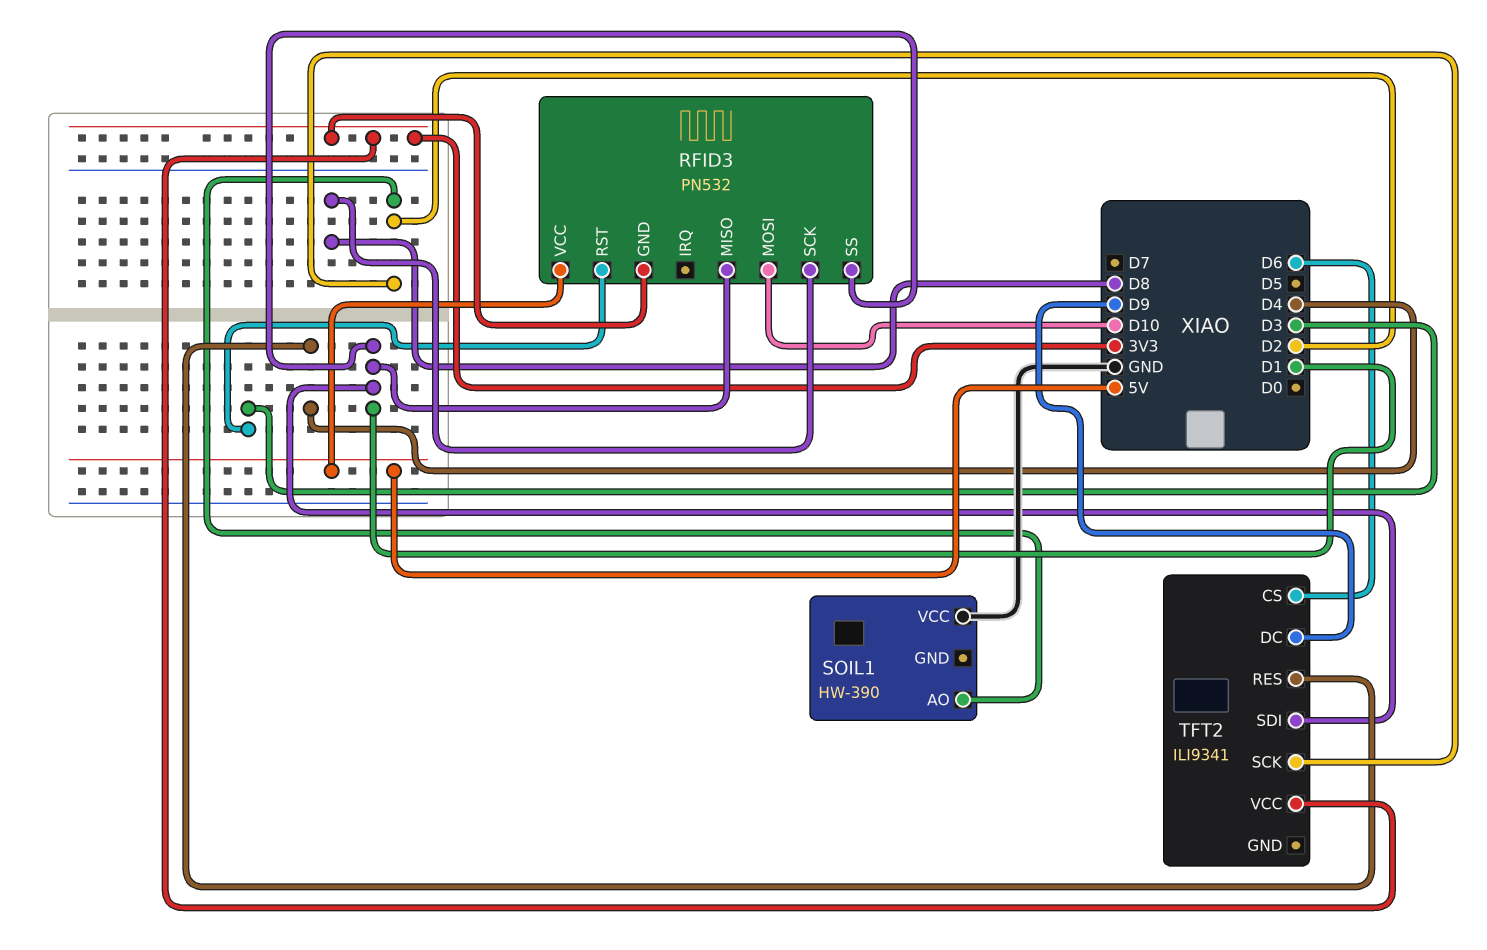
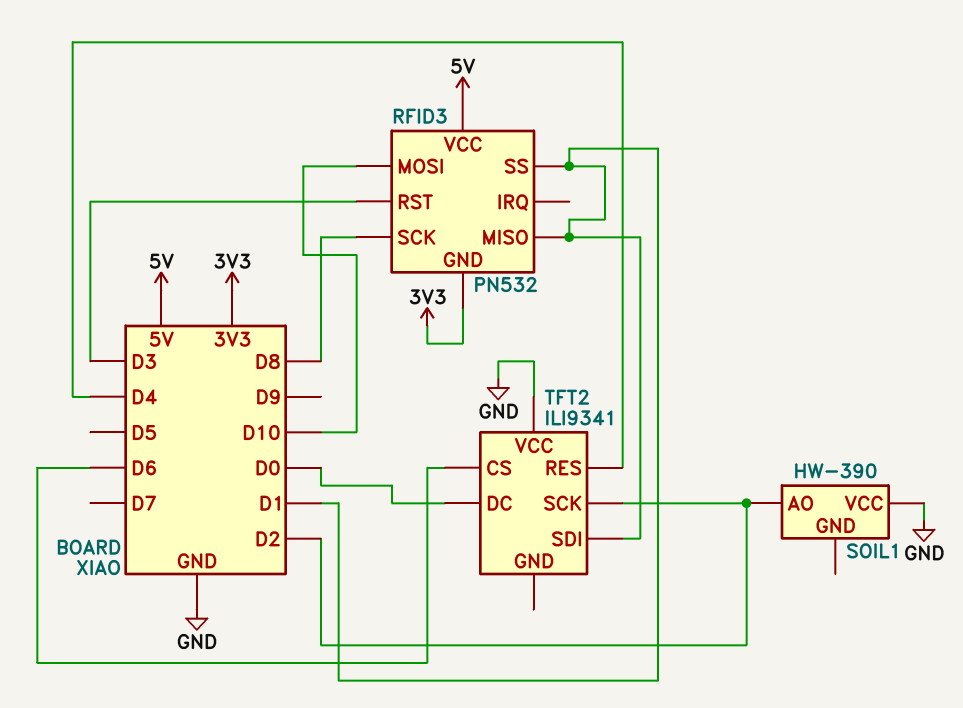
TFT2 pin DC: D9 -> D0
TFT2 pin VCC: 3V3 -> GND

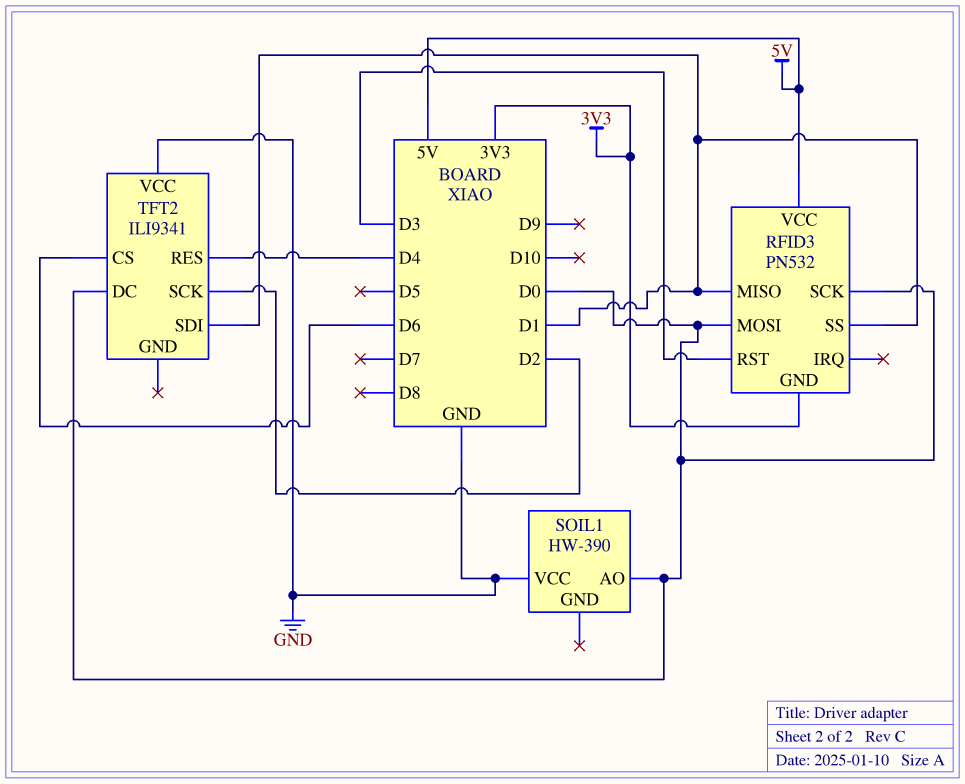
RFID3 pin MOSI: D10 -> D0
RFID3 pin SCK: D8 -> D0
SOIL1 pin AO: D2 -> D0

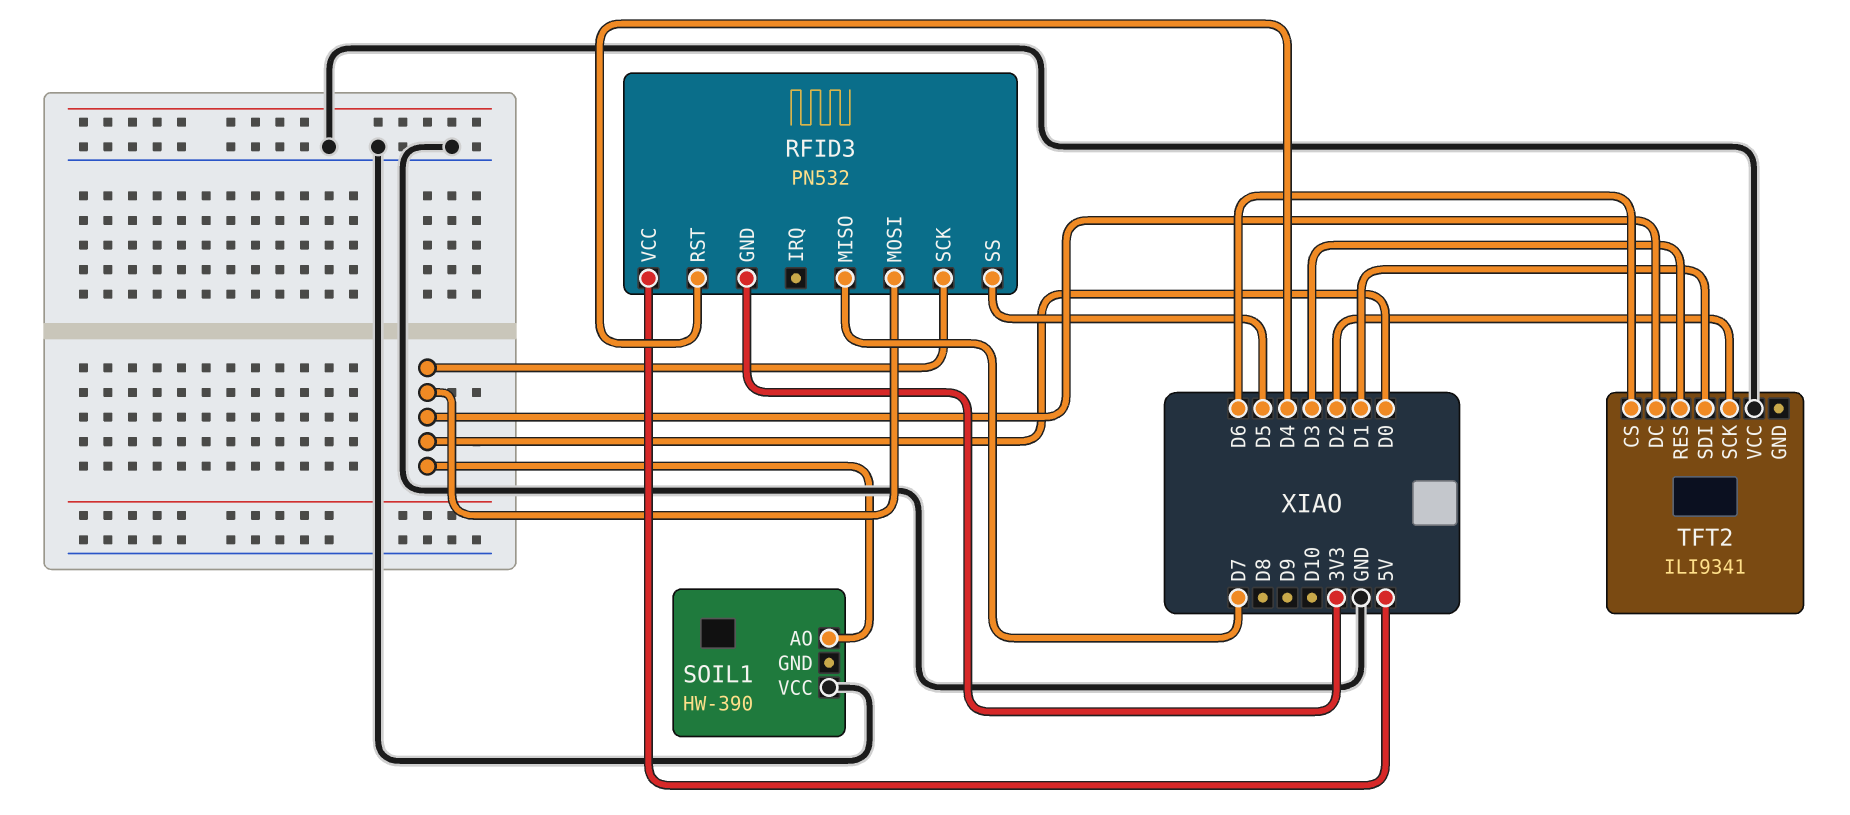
RFID3 pin MISO: D1 -> D7
RFID3 pin RST: D3 -> D4
RFID3 pin SS: D1 -> D5
TFT2 pin RES: D4 -> D3

